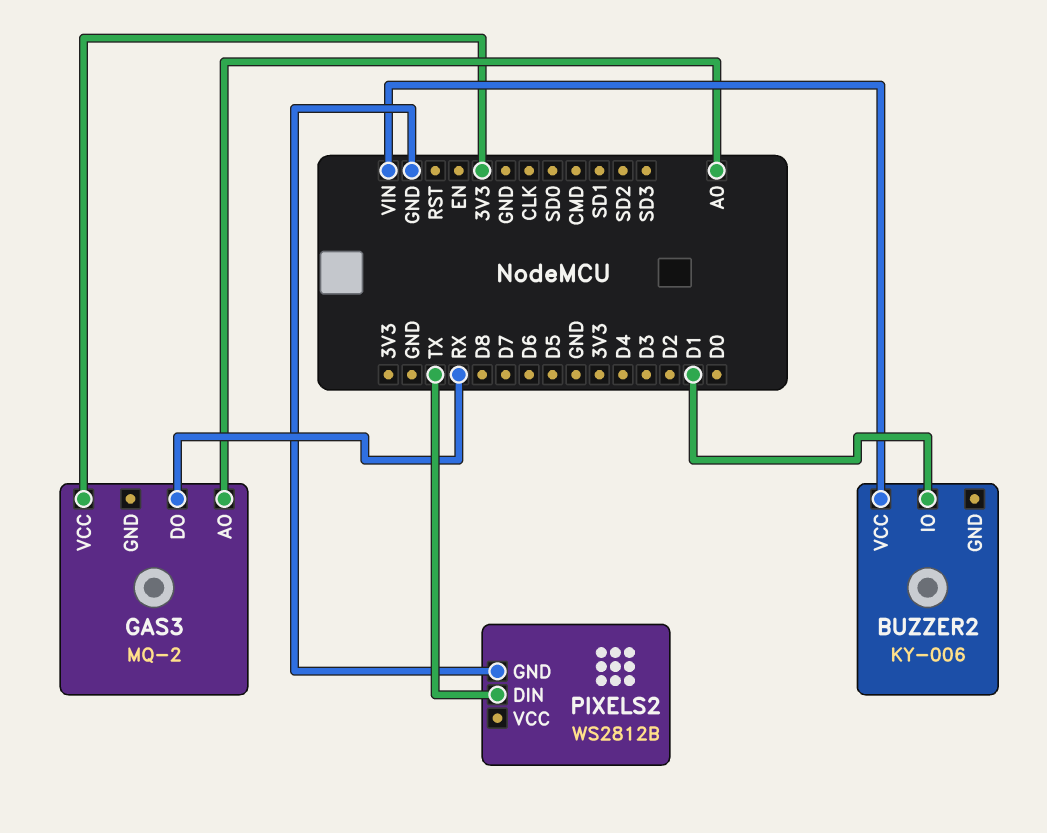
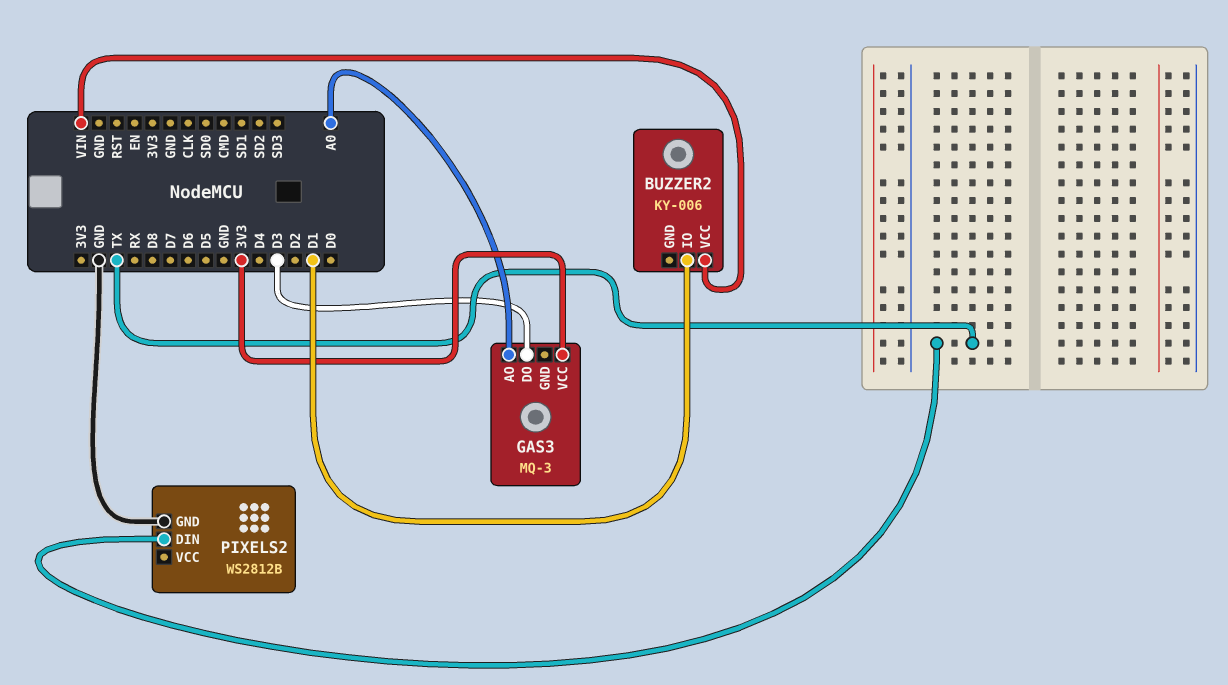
GAS3: MQ-2 -> MQ-3
GAS3 pin DO: RX -> D3

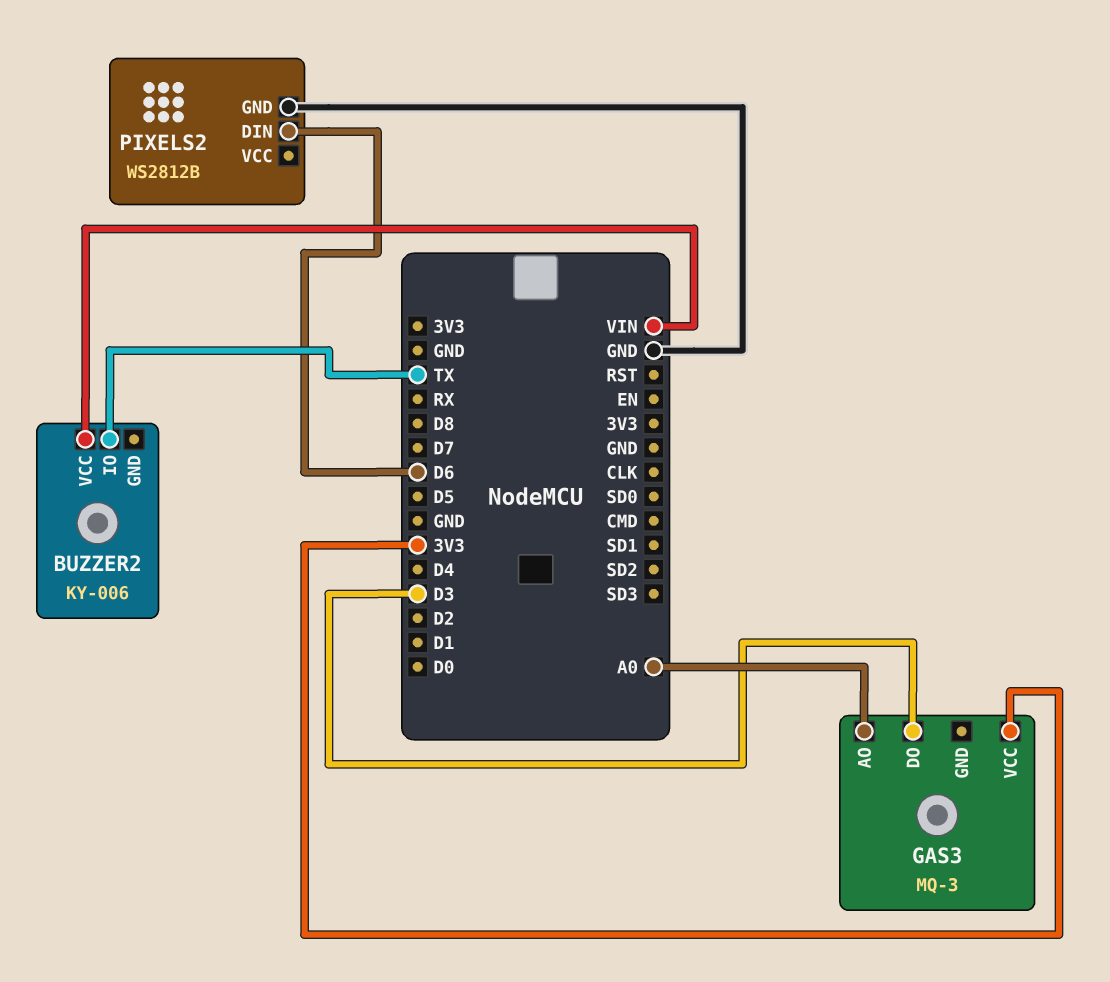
BUZZER2 pin IO: D1 -> TX
PIXELS2 pin DIN: TX -> D6

